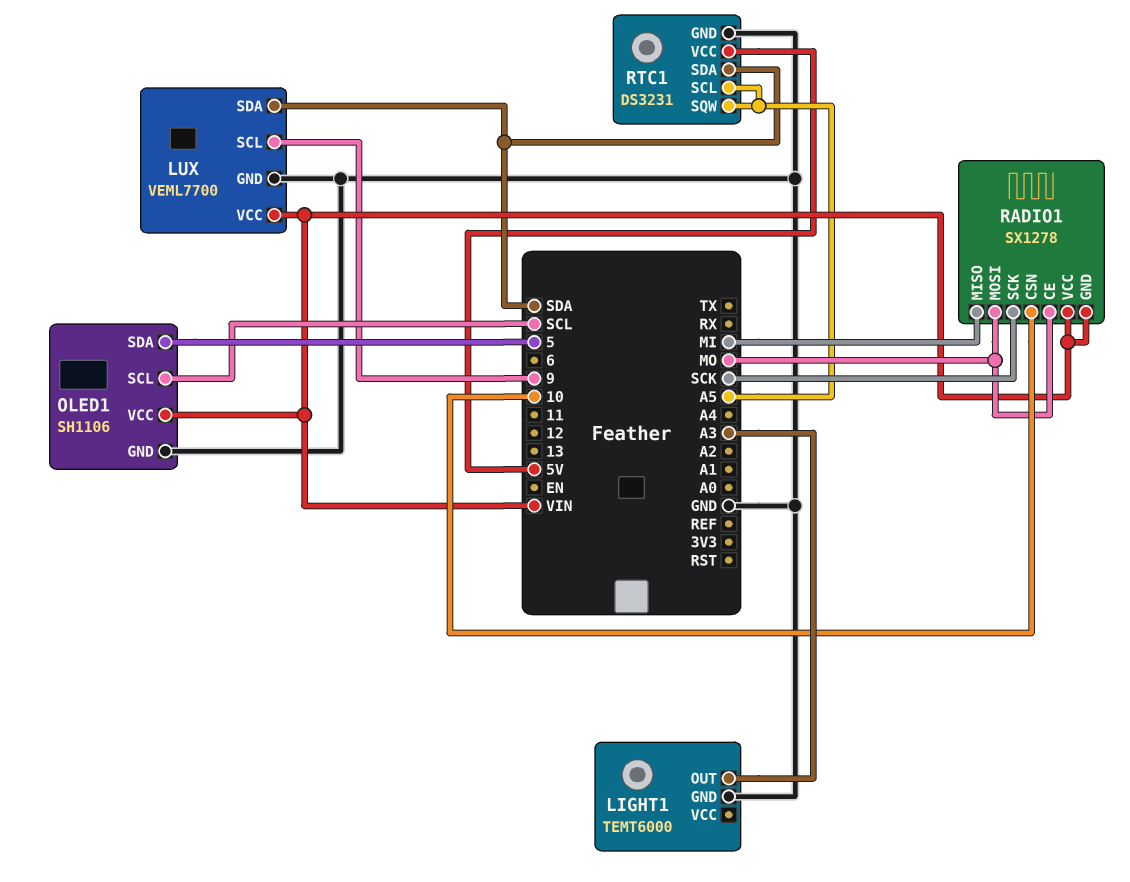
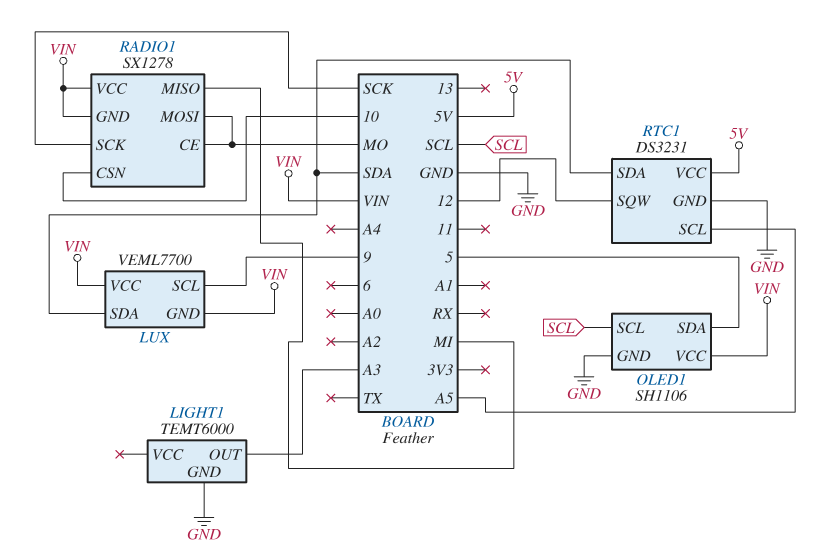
LUX pin GND: GND -> VIN
RTC1 pin SQW: A5 -> 12

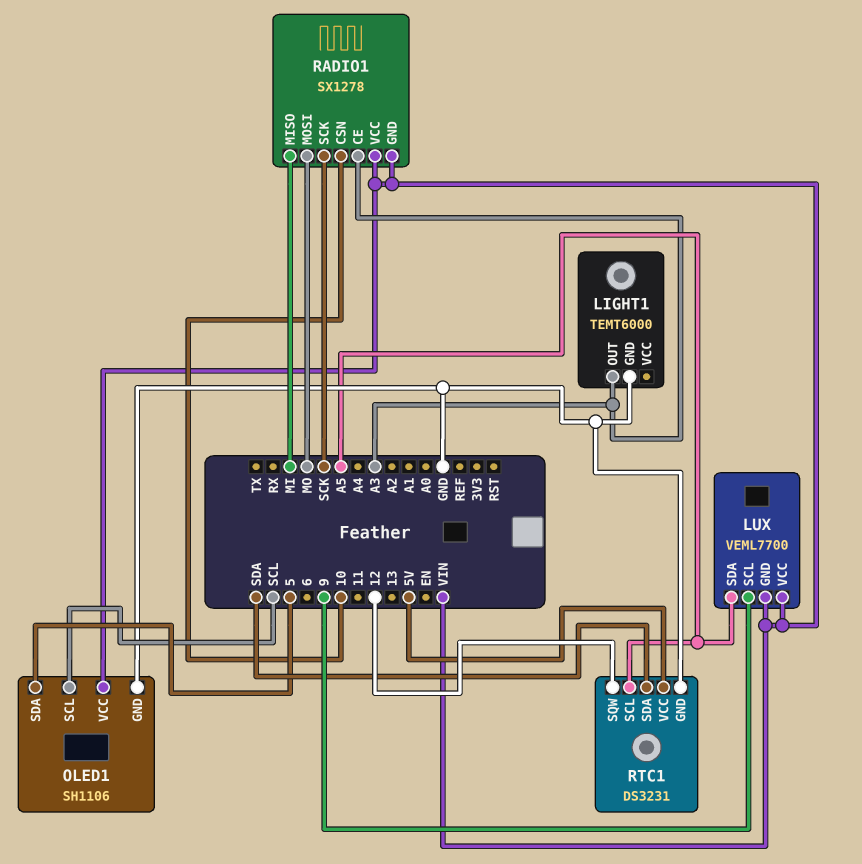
LUX pin SDA: SDA -> A5
RADIO1 pin CE: MO -> A3

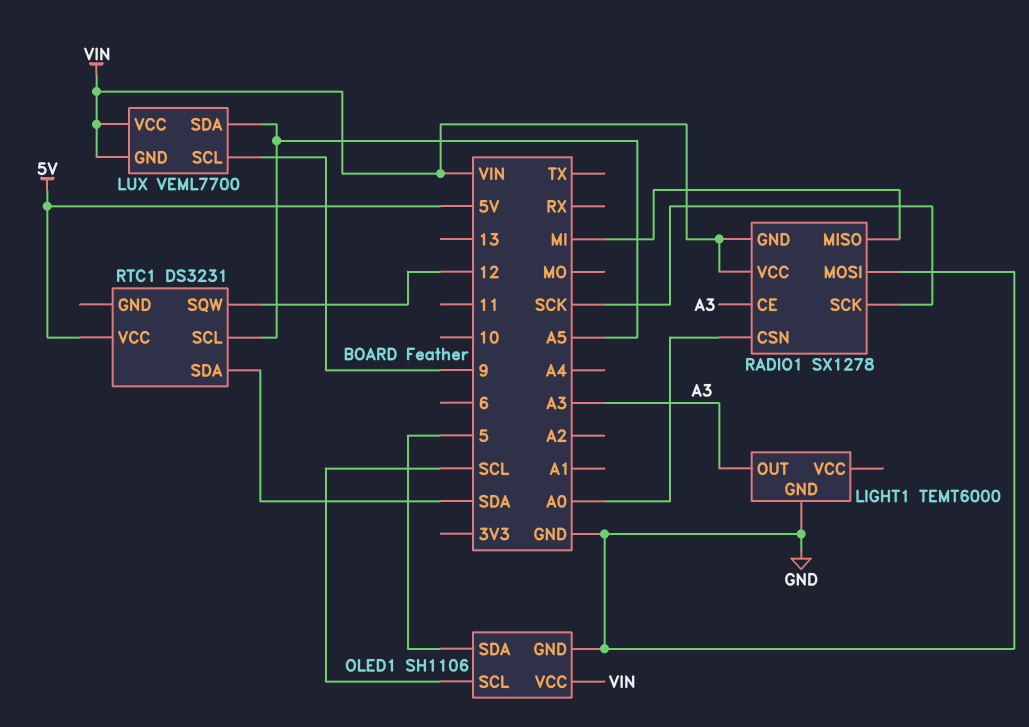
RADIO1 pin CSN: 10 -> A0
RADIO1 pin MOSI: MO -> GND
RTC1 pin GND: GND -> none

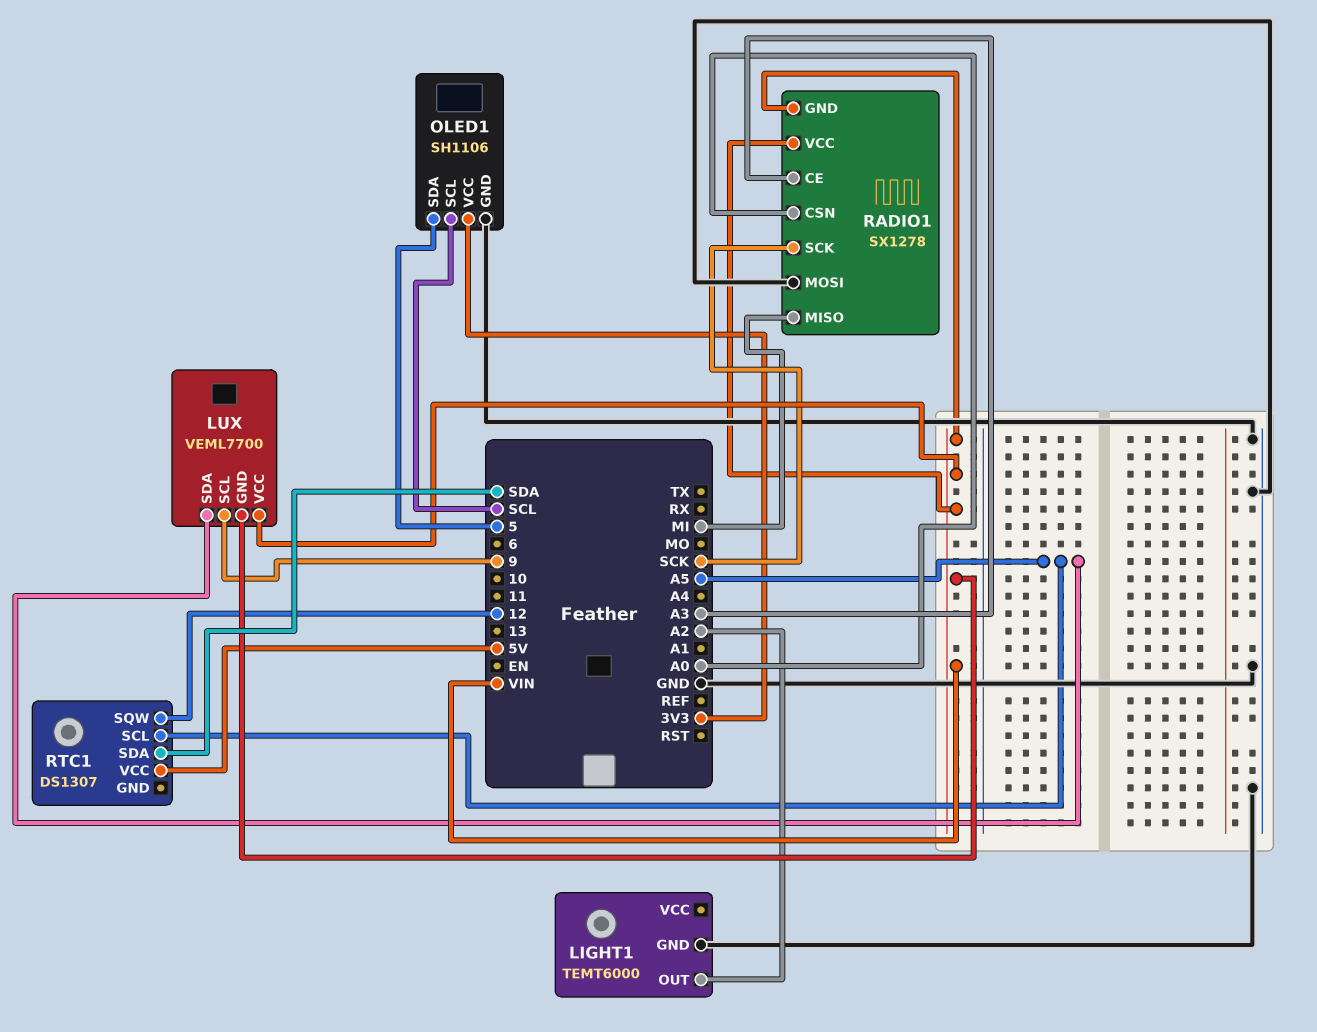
LIGHT1 pin OUT: A3 -> A2
OLED1 pin VCC: VIN -> 3V3
RTC1: DS3231 -> DS1307

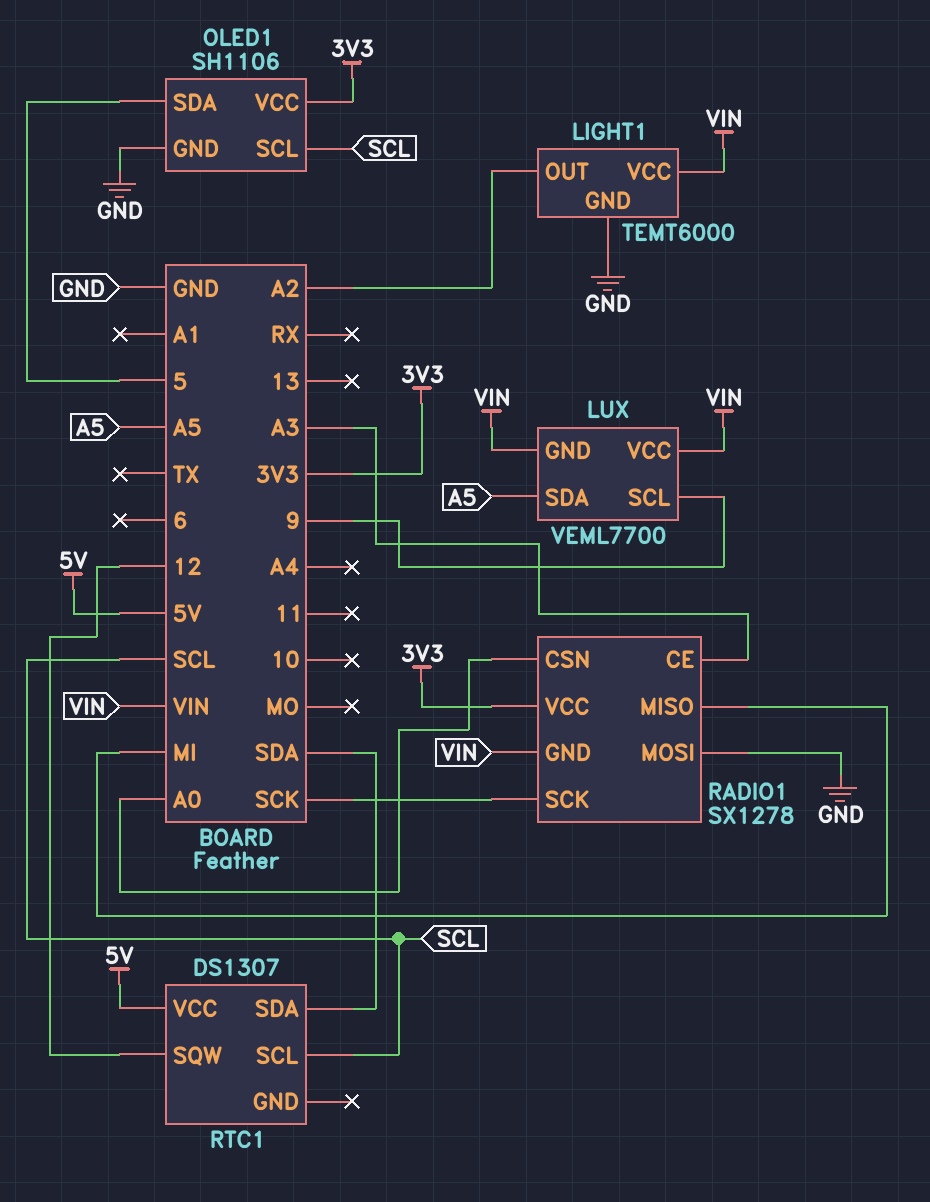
LIGHT1 pin VCC: none -> VIN
RADIO1 pin VCC: VIN -> 3V3
RTC1 pin SCL: A5 -> SCL

